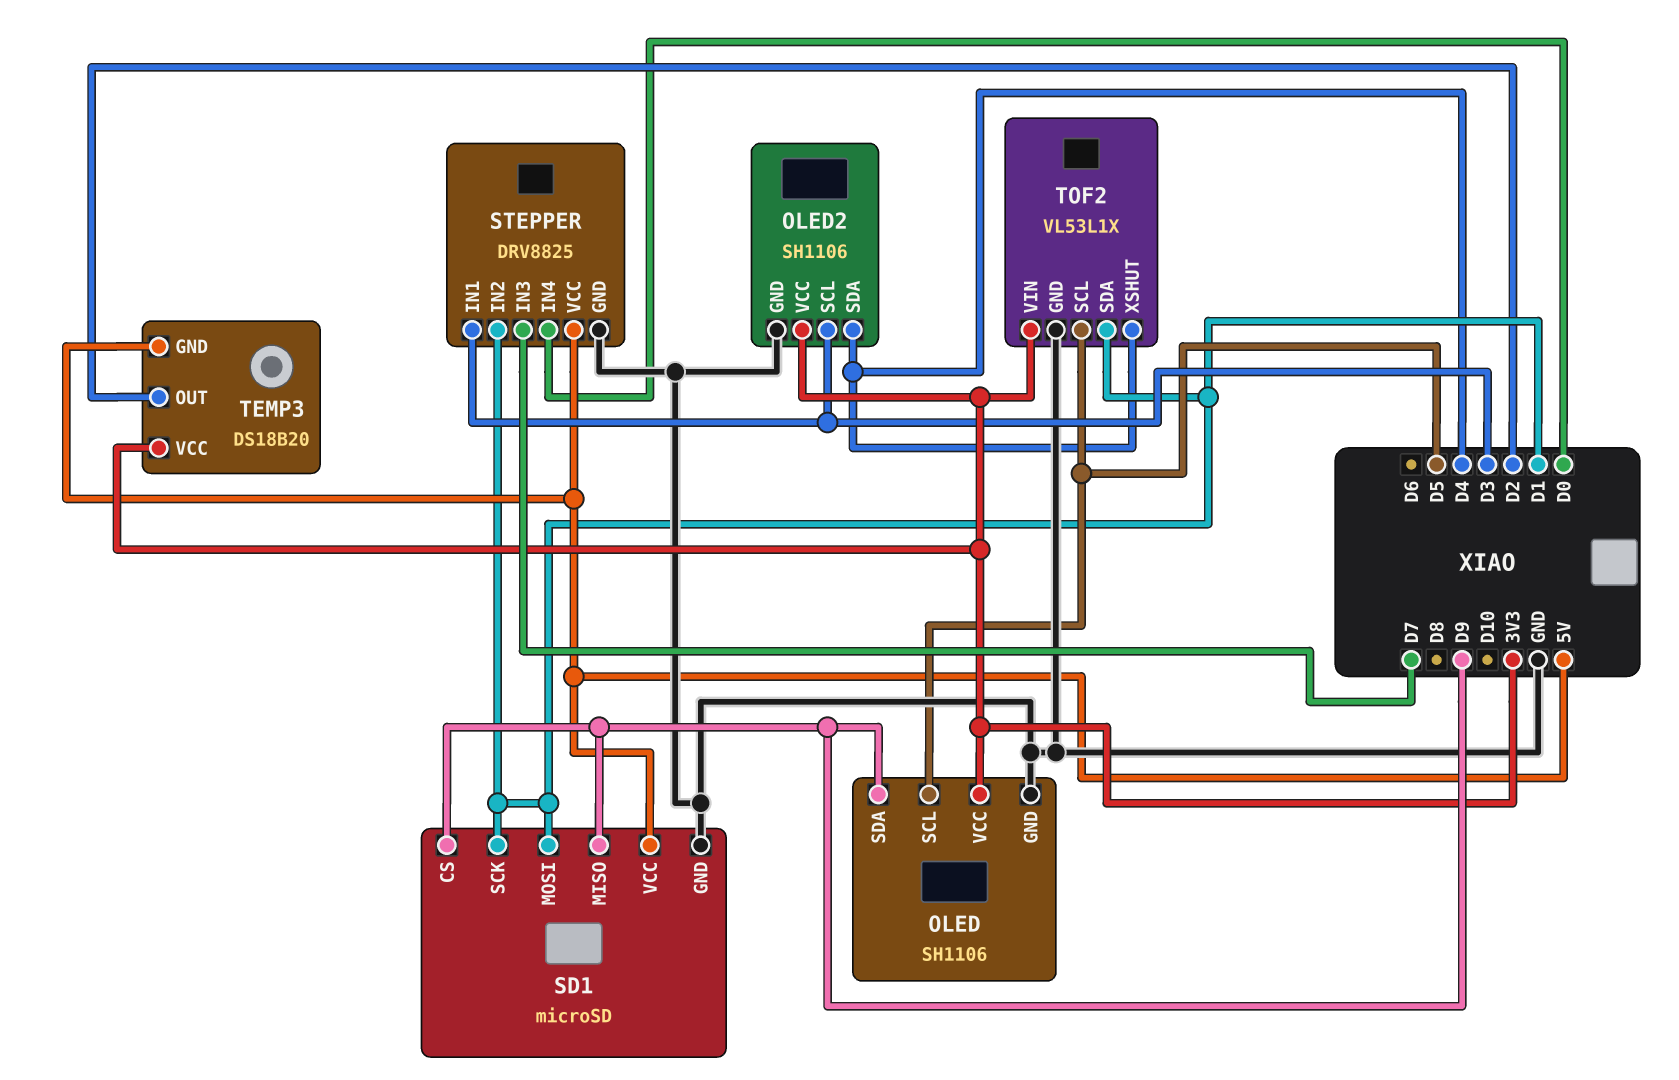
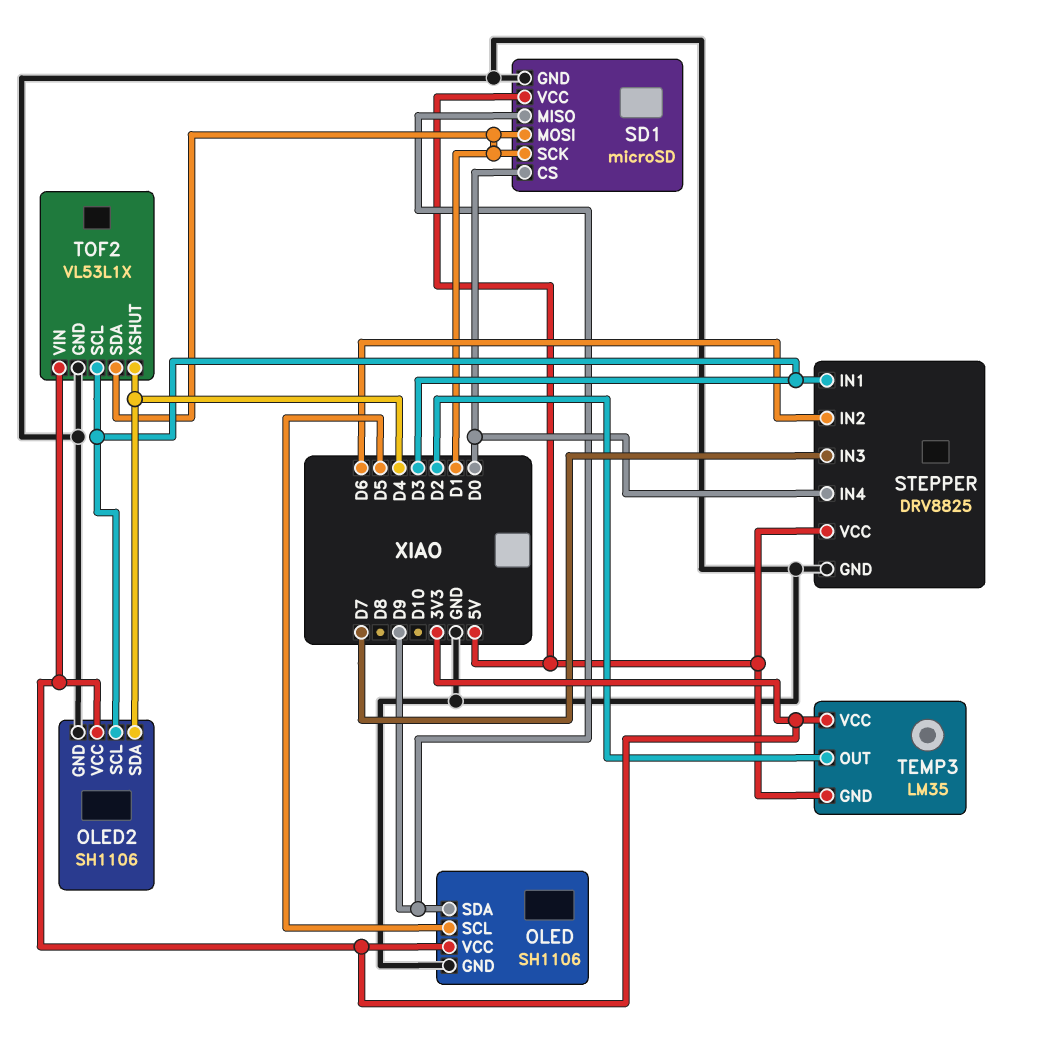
SD1 pin CS: D9 -> D0
STEPPER pin IN2: D1 -> D6
TEMP3: DS18B20 -> LM35
TOF2 pin SCL: D5 -> D3

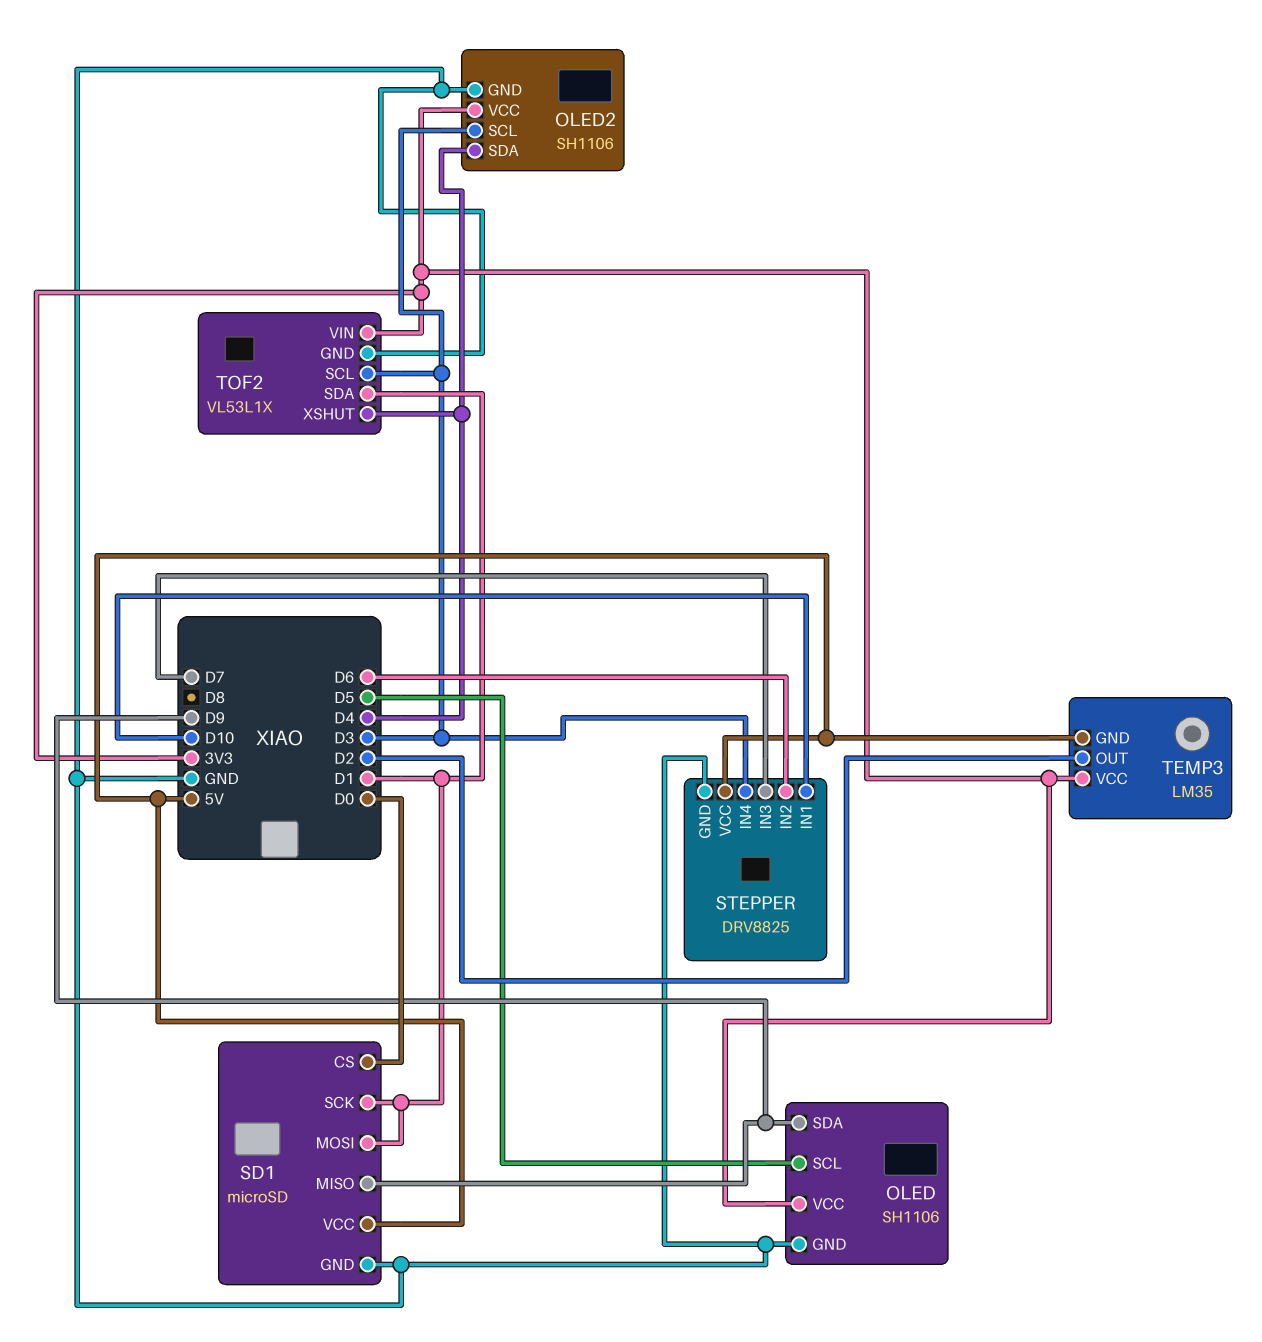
STEPPER pin IN1: D3 -> D10
STEPPER pin IN4: D0 -> D3

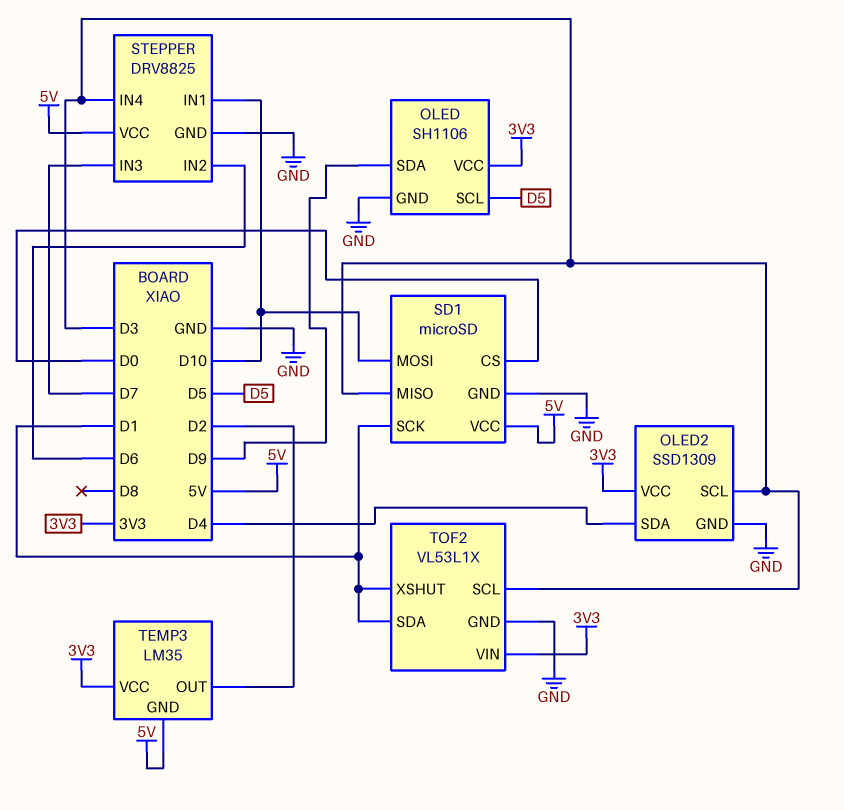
OLED2: SH1106 -> SSD1309
SD1 pin MISO: D9 -> D3
SD1 pin MOSI: D1 -> D10
TOF2 pin XSHUT: D4 -> D1

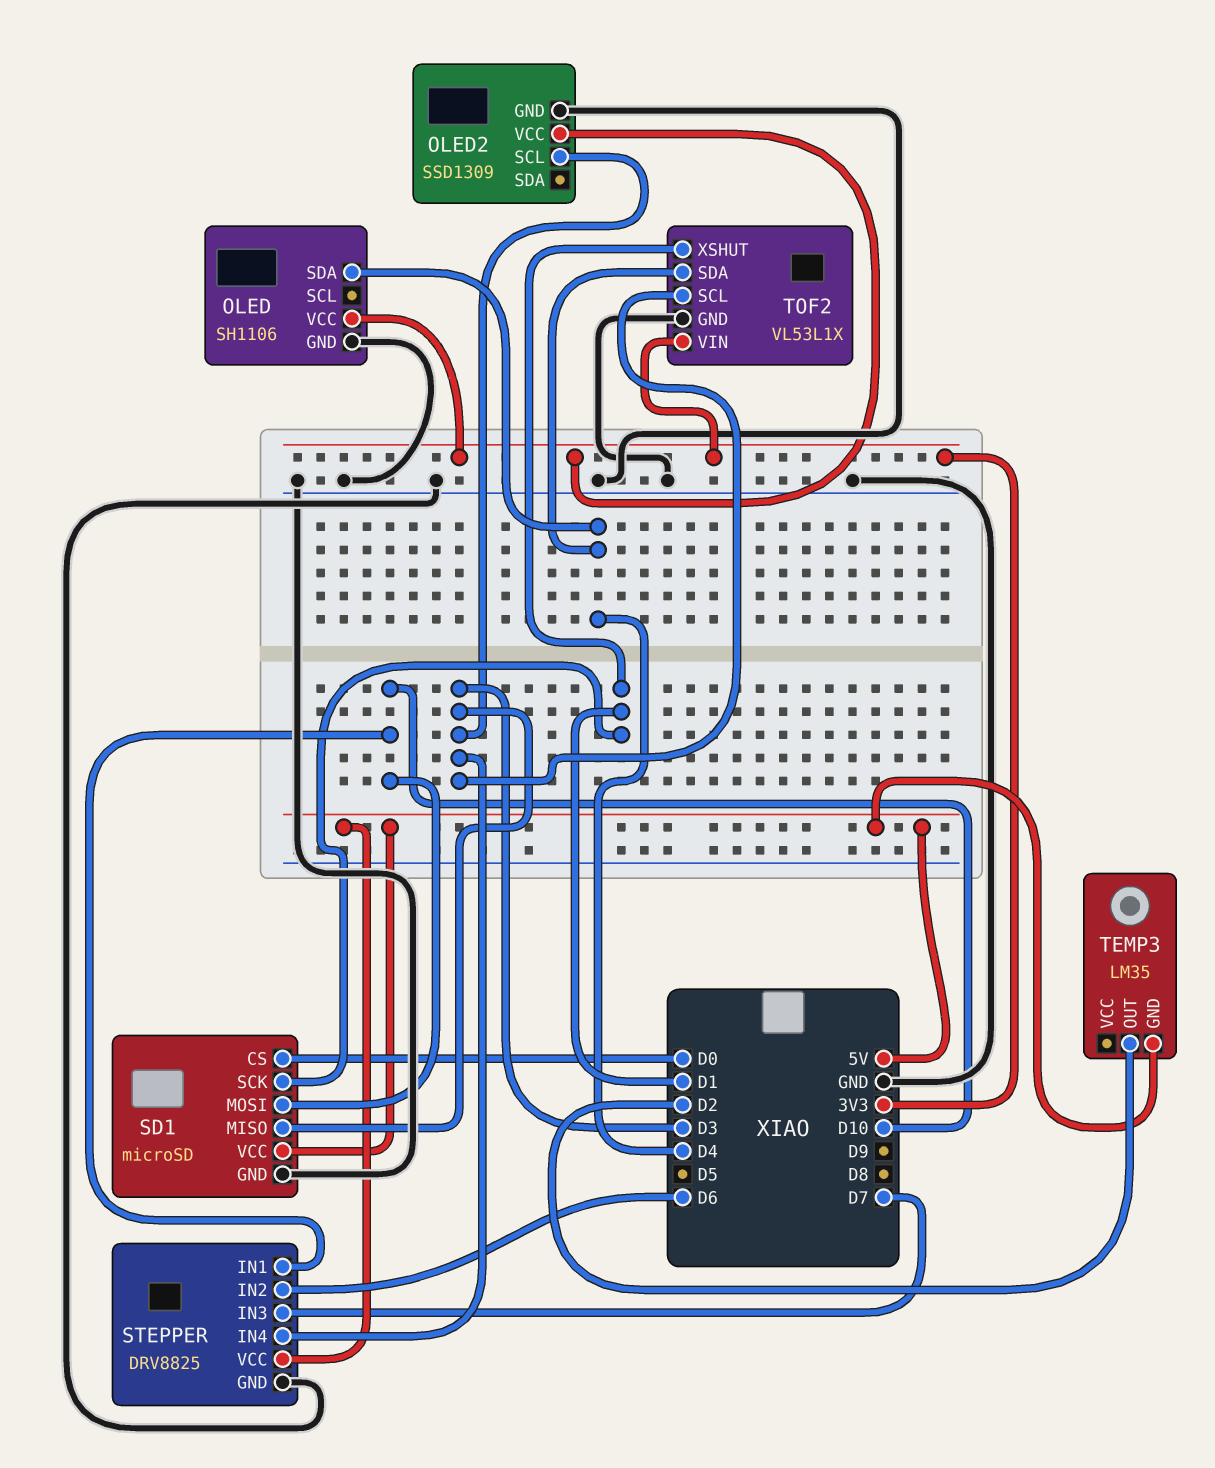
OLED pin SCL: D5 -> none
OLED pin SDA: D9 -> D4
OLED2 pin SDA: D4 -> none
TEMP3 pin VCC: 3V3 -> none
TOF2 pin SDA: D1 -> D4

